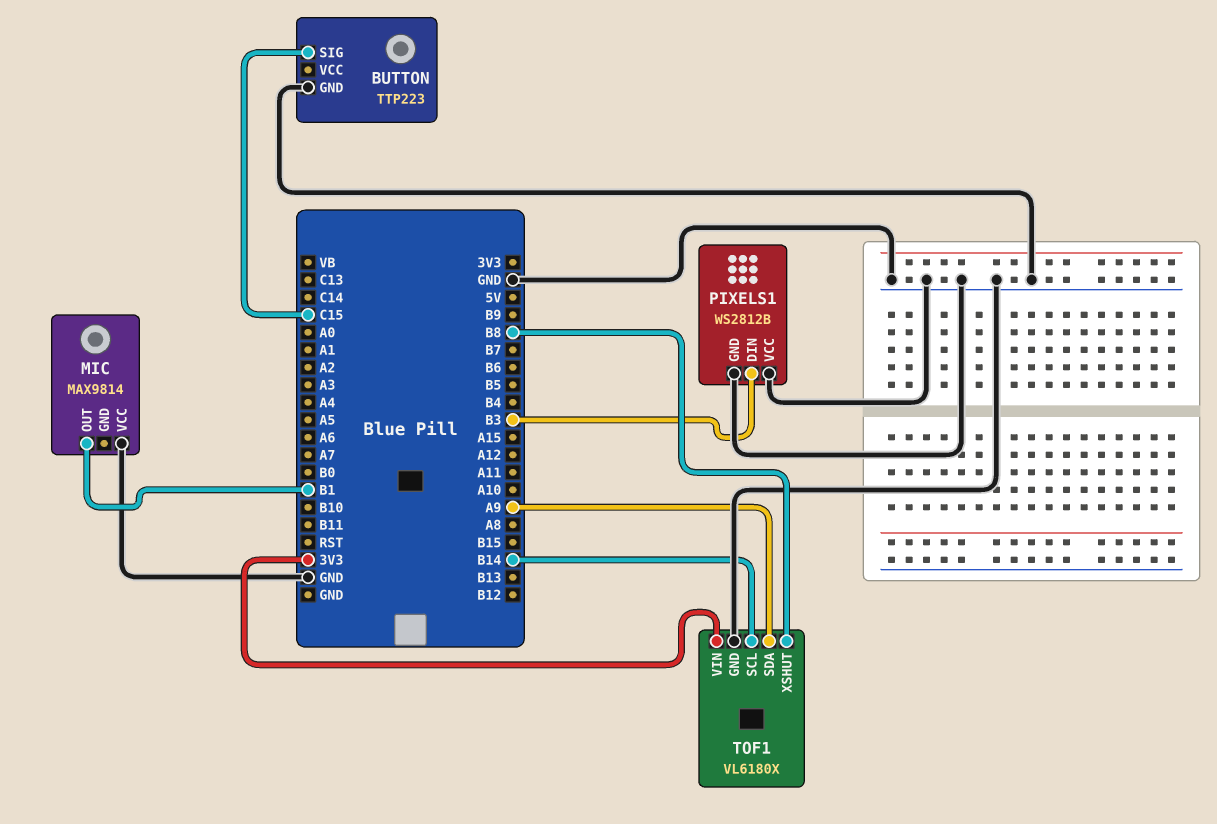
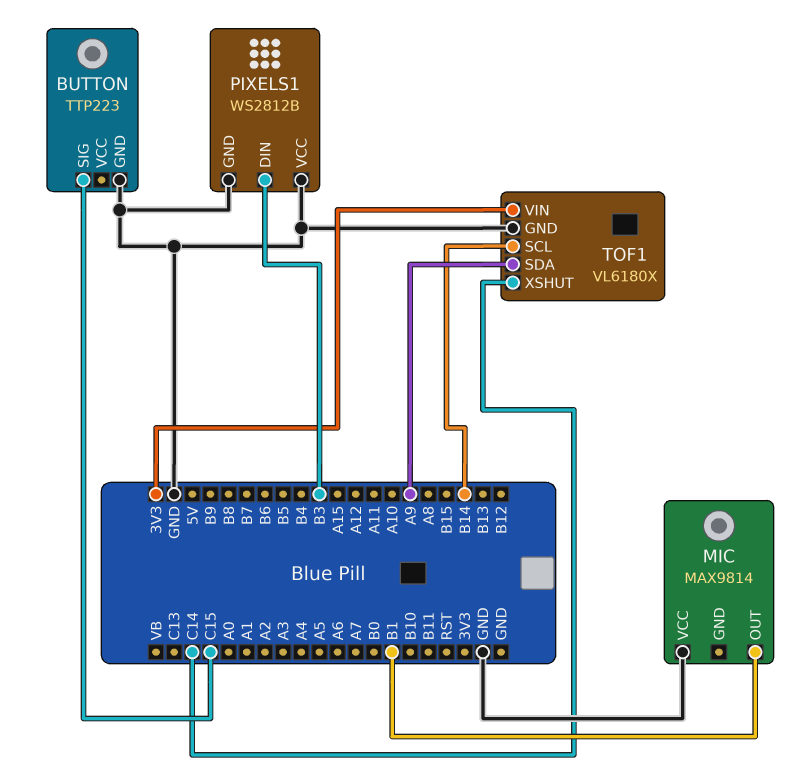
TOF1 pin XSHUT: B8 -> C14

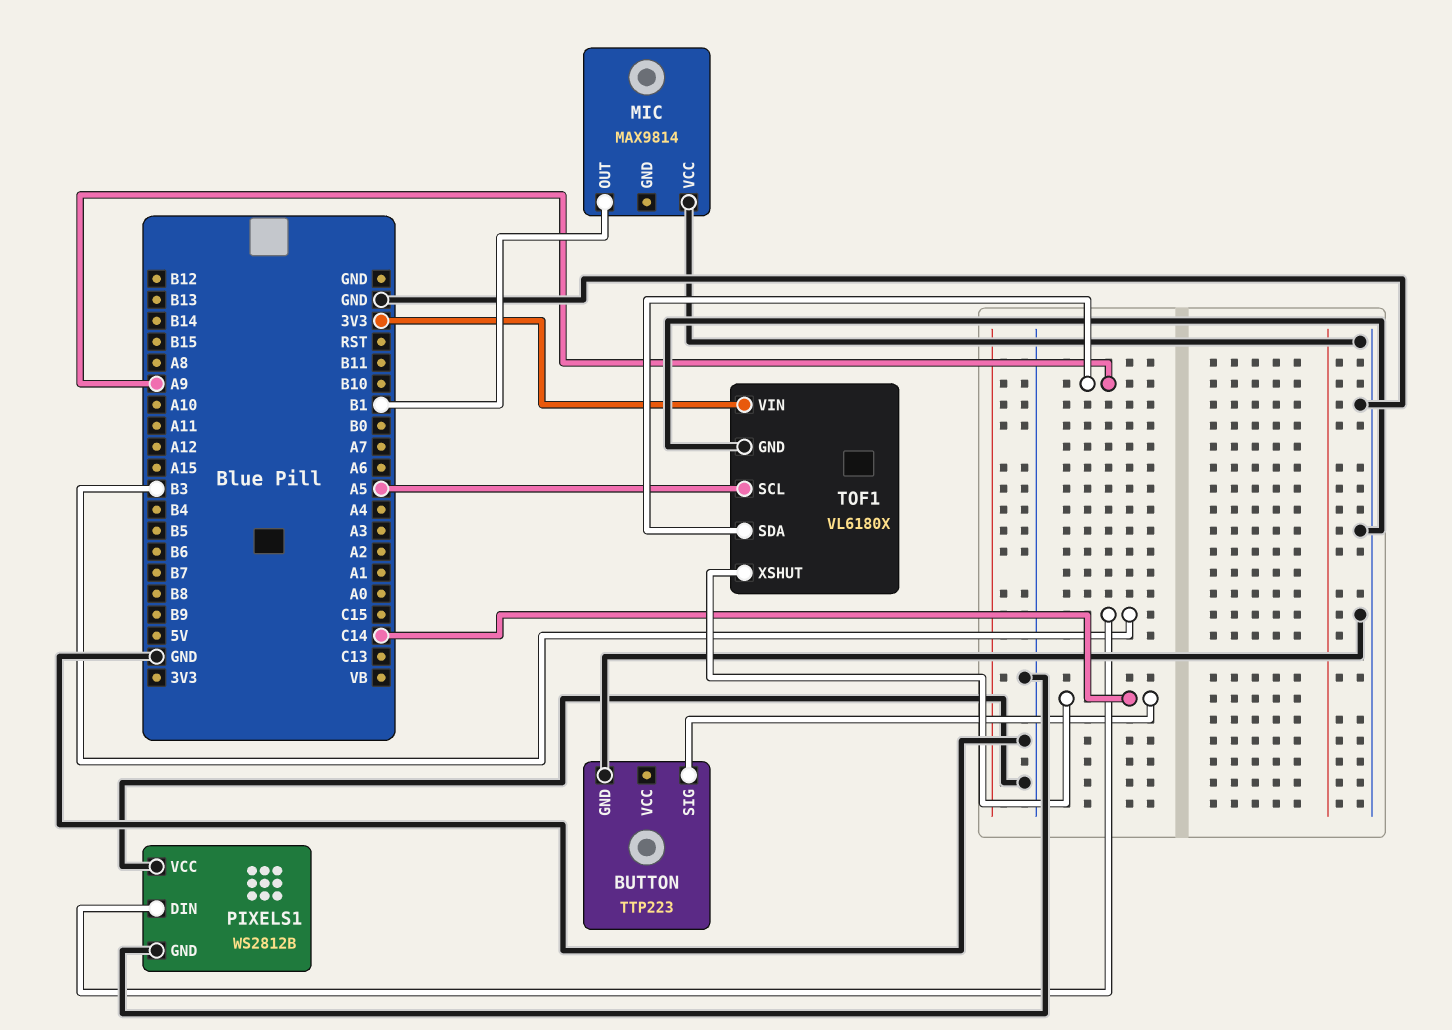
BUTTON pin SIG: C15 -> C14
TOF1 pin SCL: B14 -> A5

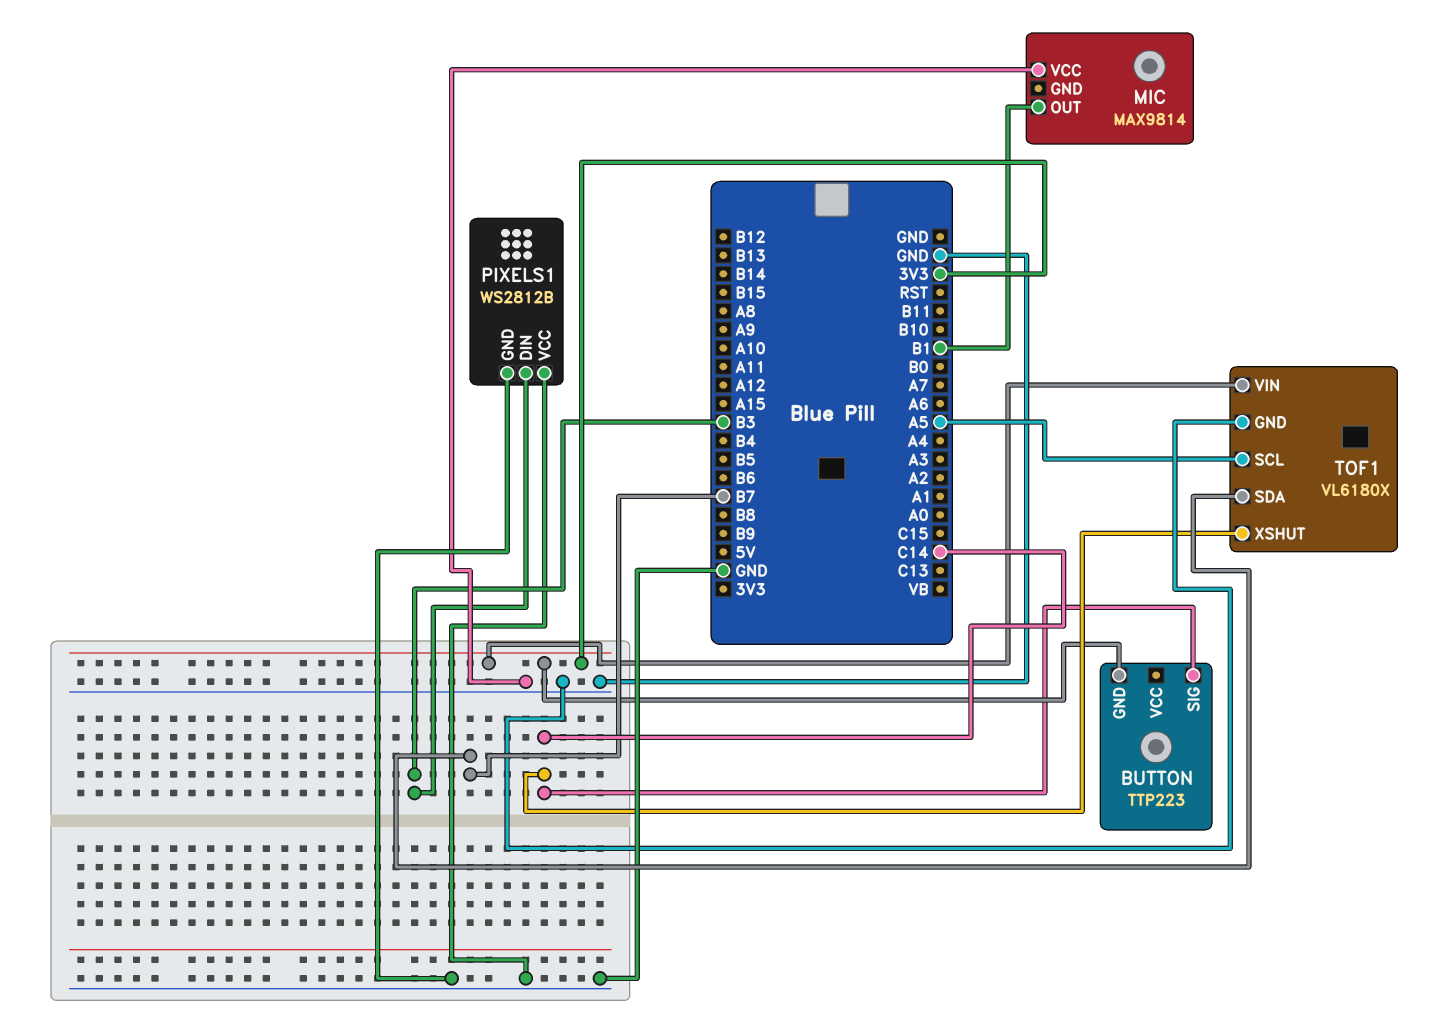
BUTTON pin GND: GND -> 3V3
TOF1 pin SDA: A9 -> B7

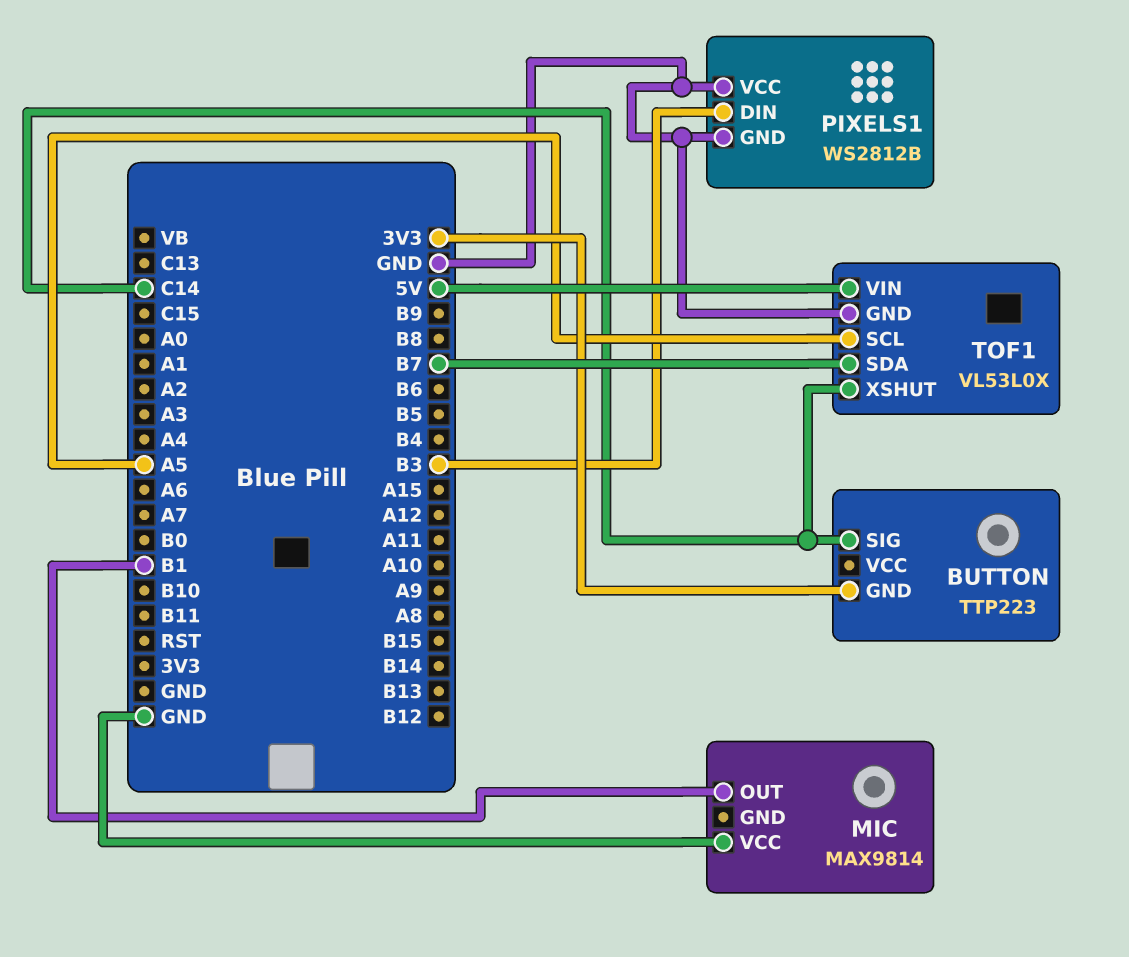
TOF1: VL6180X -> VL53L0X
TOF1 pin VIN: 3V3 -> 5V

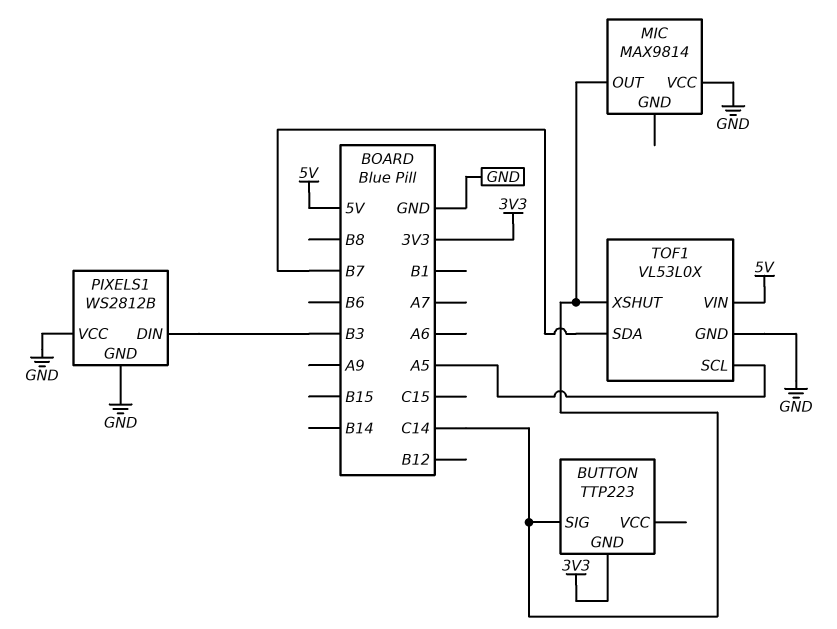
MIC pin OUT: B1 -> C14

